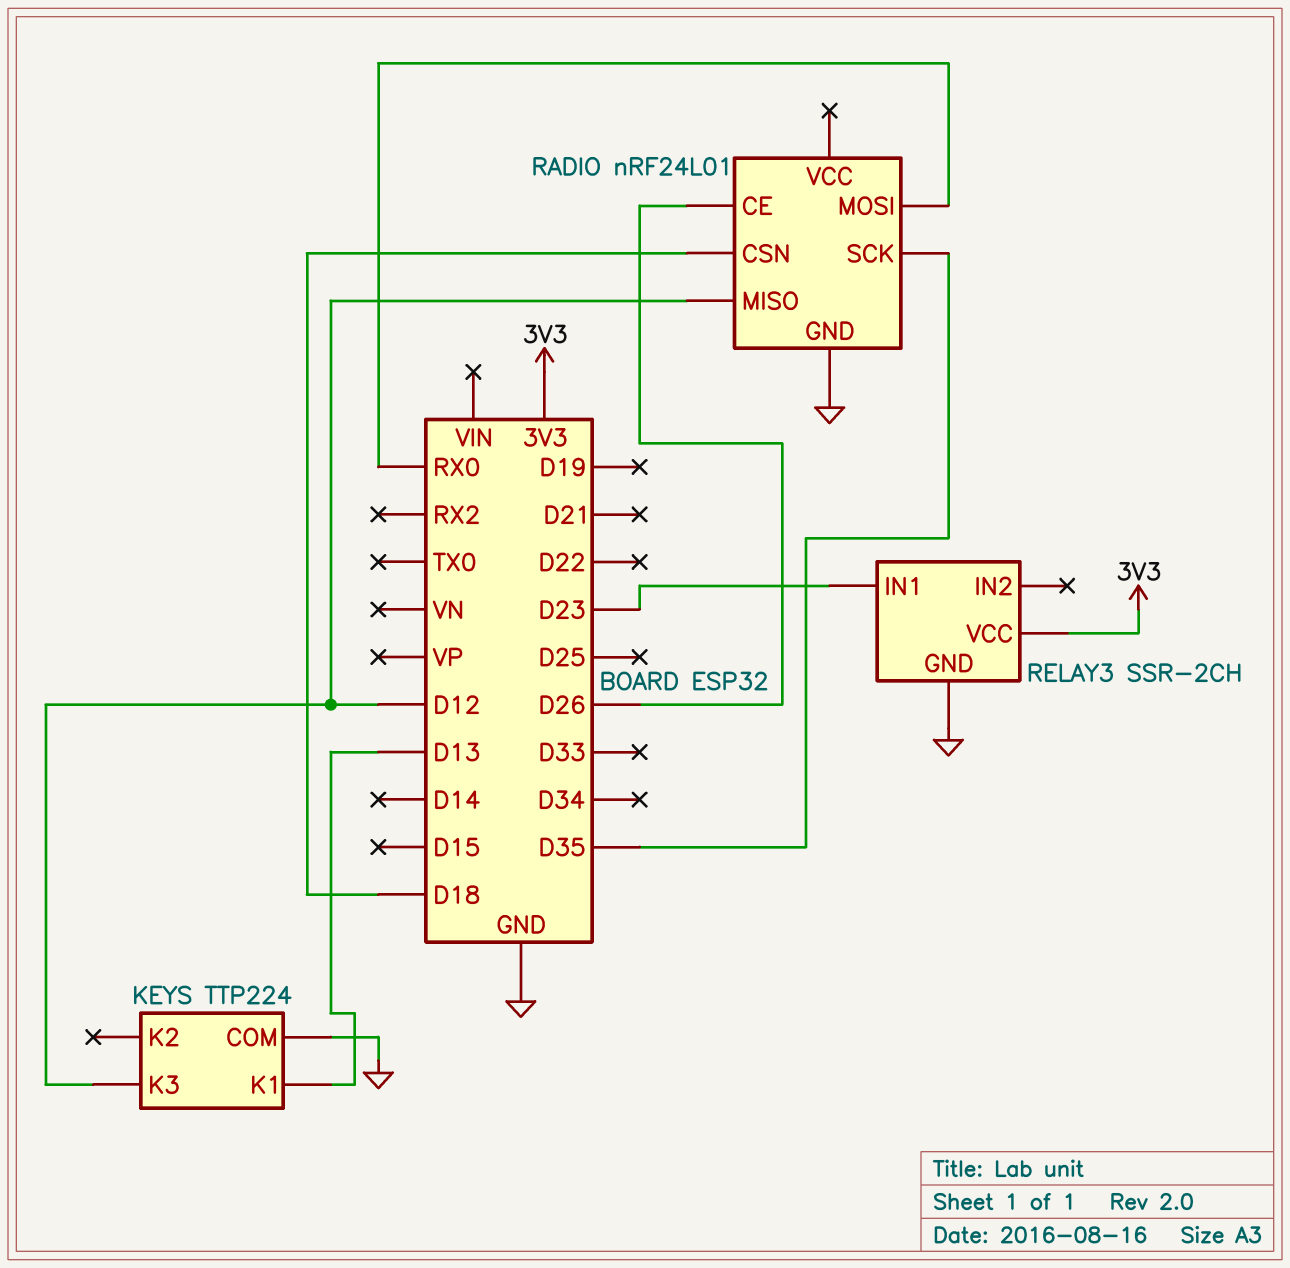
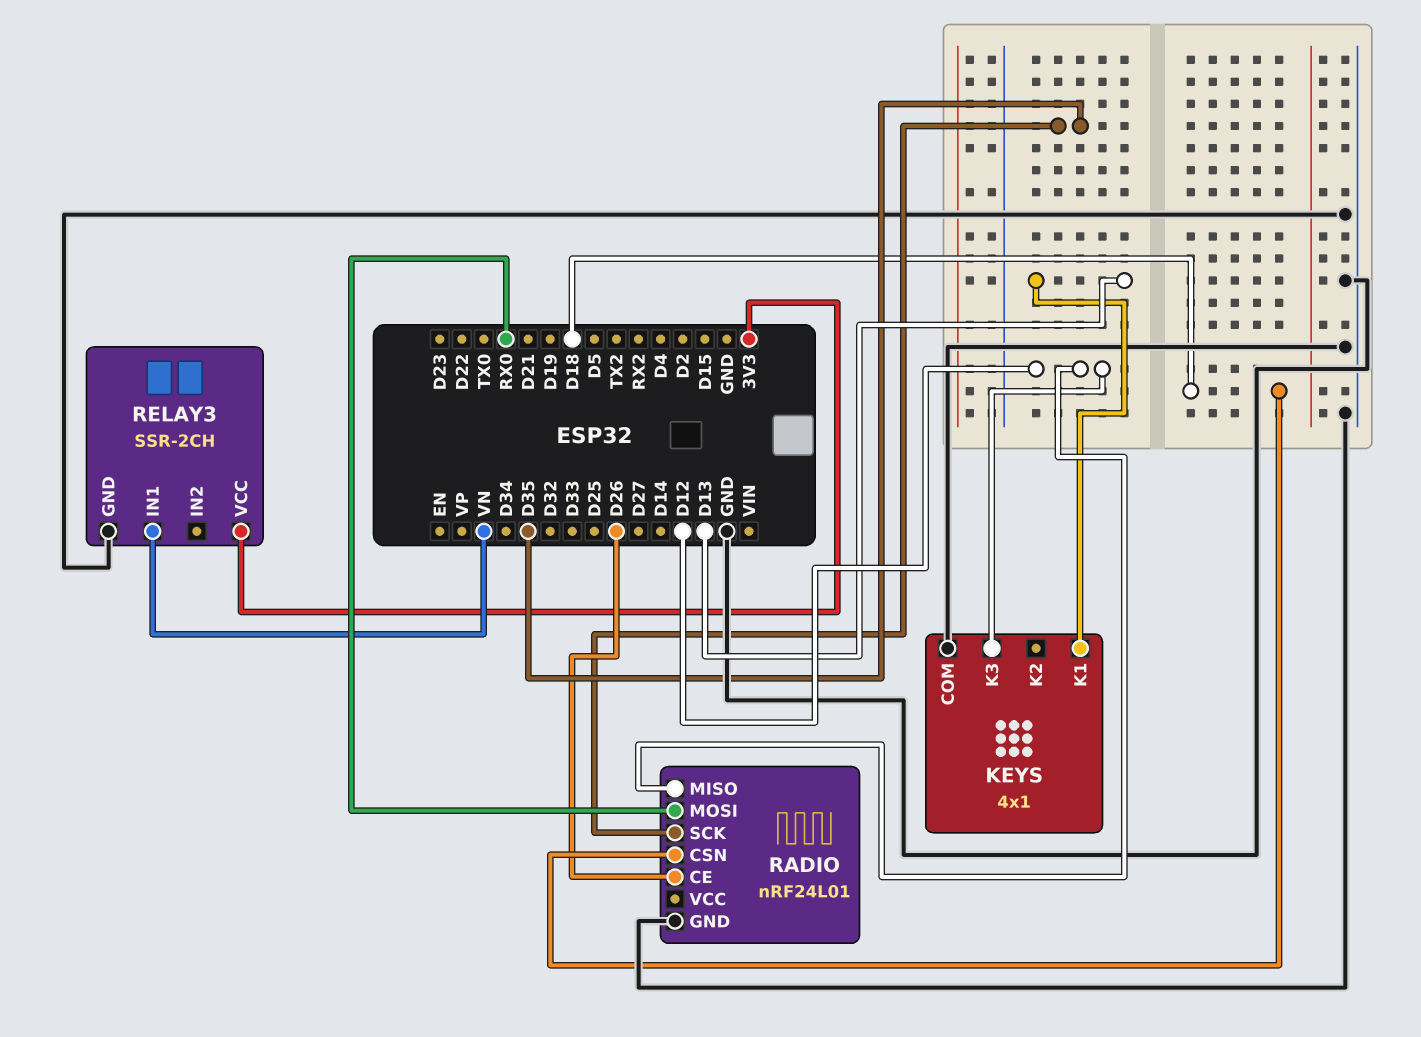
KEYS: TTP224 -> 4x1
RELAY3 pin IN1: D23 -> VN

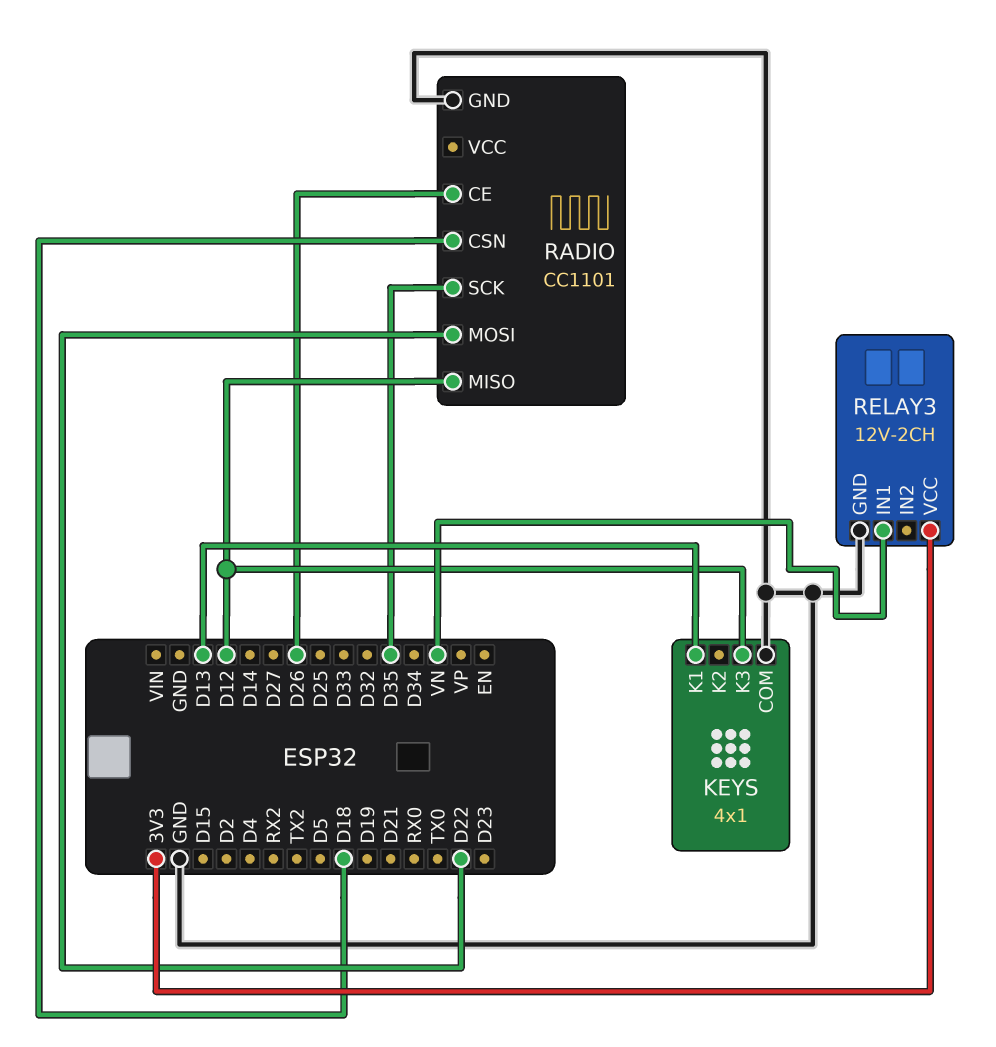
RADIO: nRF24L01 -> CC1101
RADIO pin MOSI: RX0 -> D22
RELAY3: SSR-2CH -> 12V-2CH

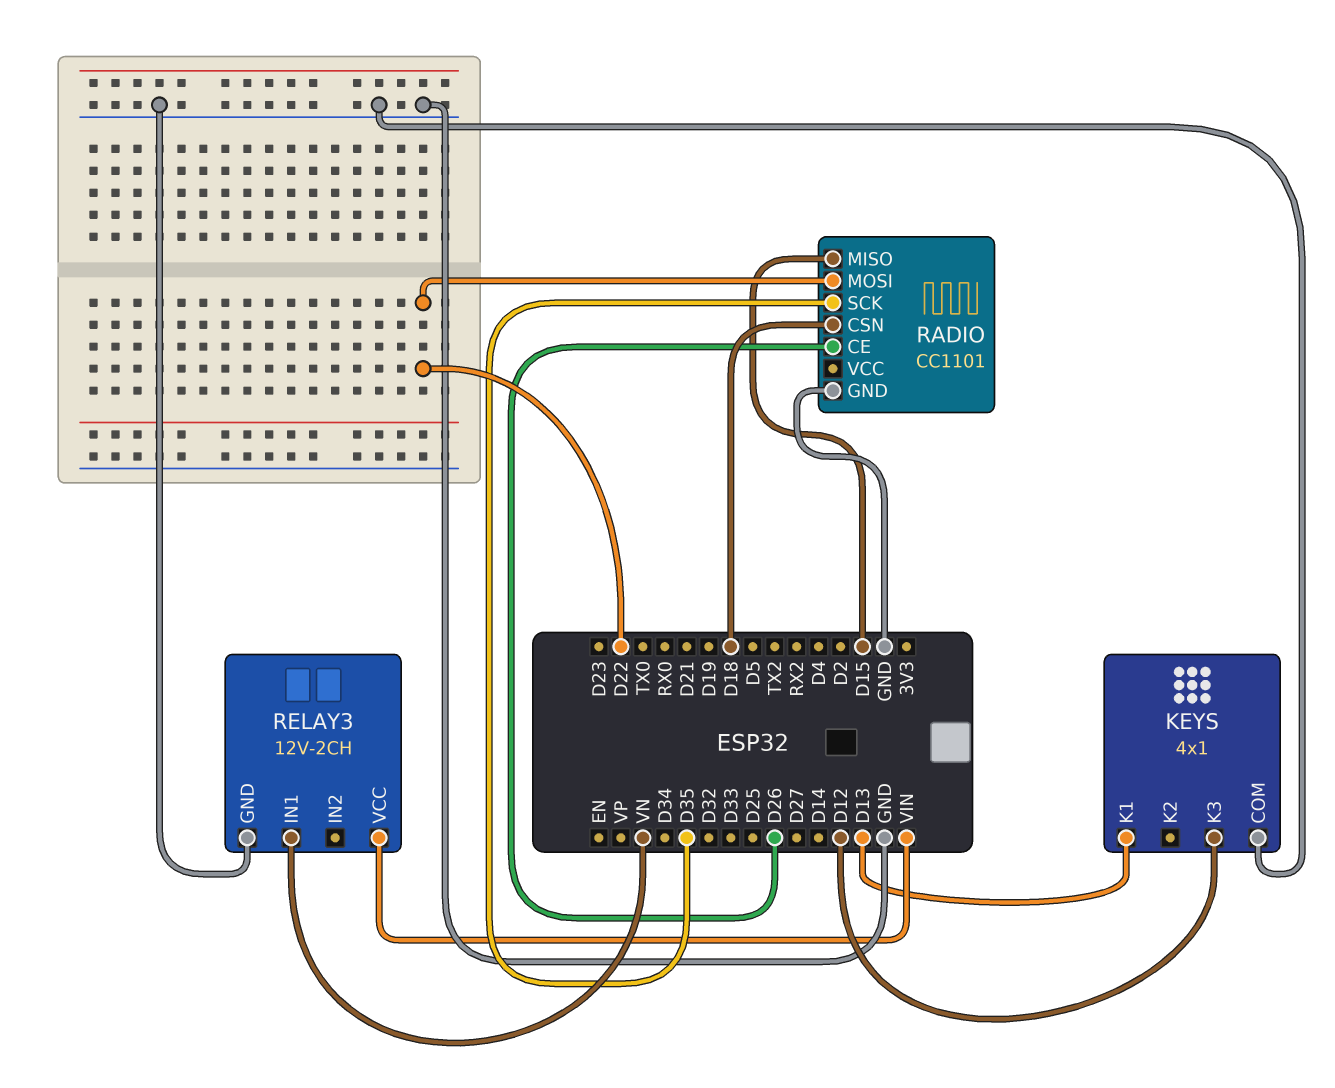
RADIO pin MISO: D12 -> D15
RELAY3 pin VCC: 3V3 -> VIN

